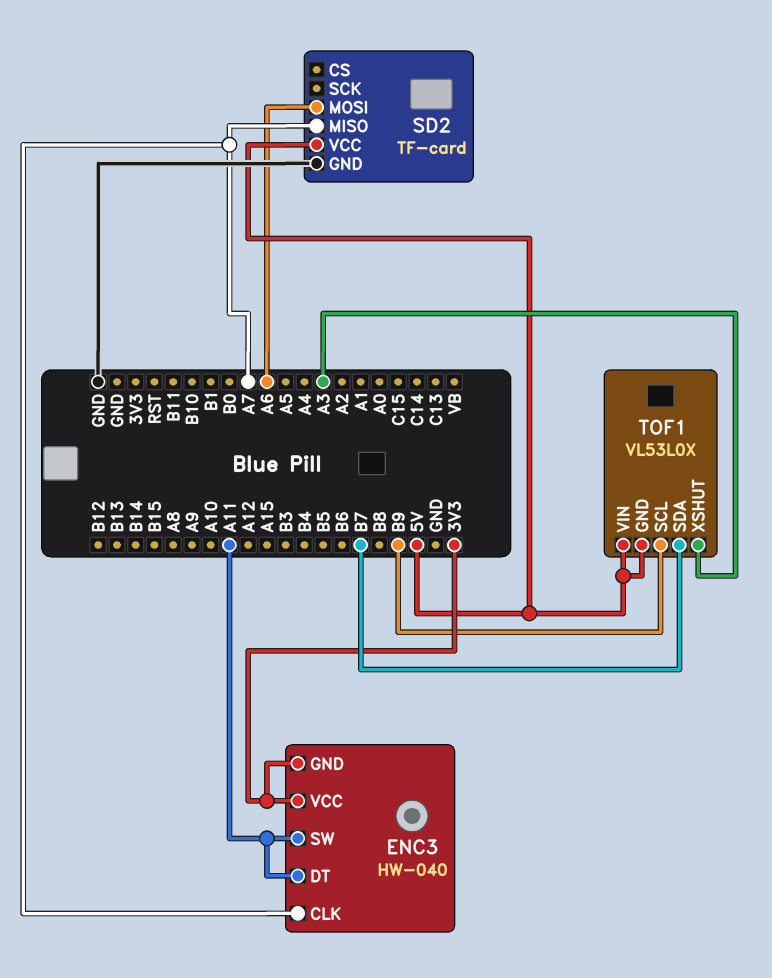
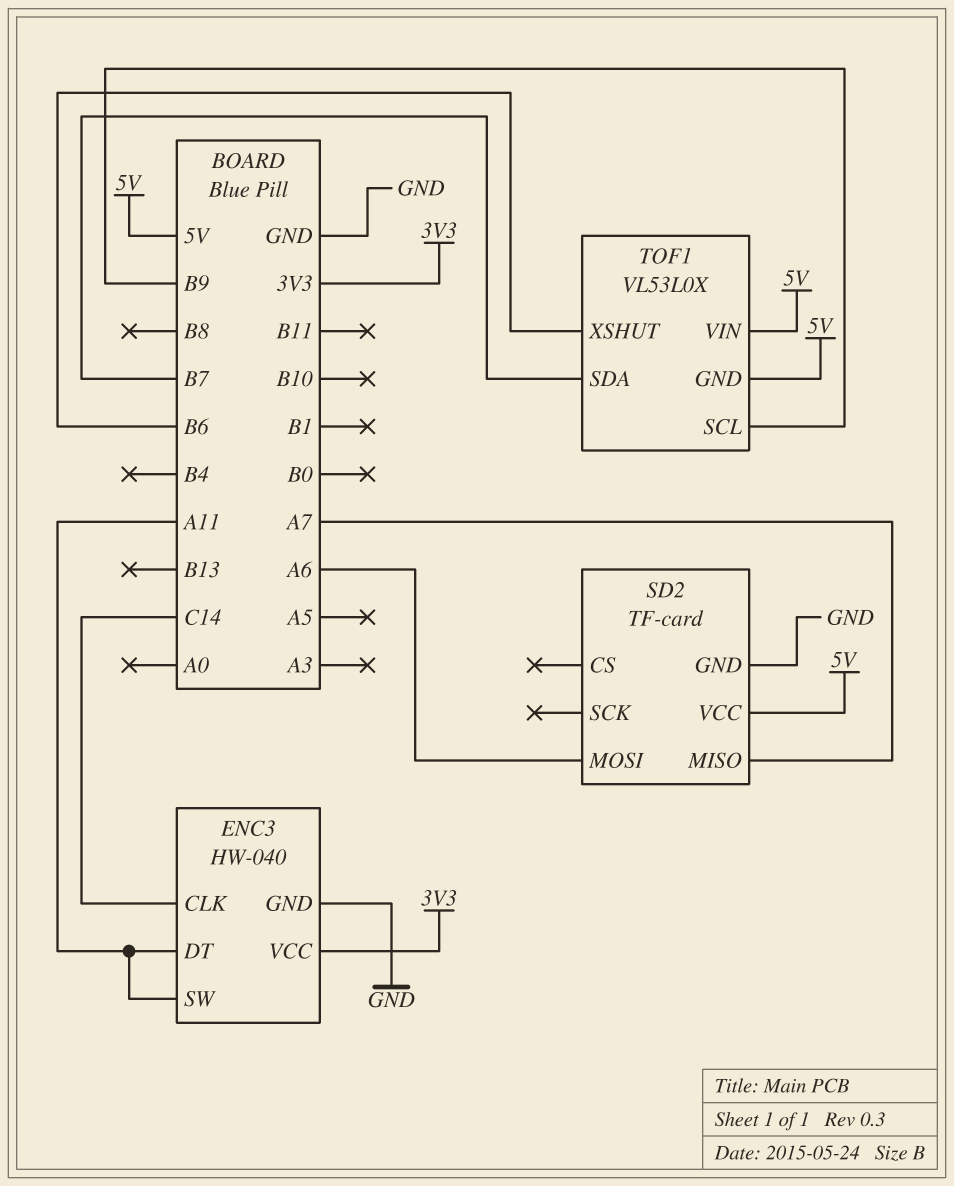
ENC3 pin CLK: A7 -> C14
ENC3 pin GND: 3V3 -> GND
TOF1 pin XSHUT: A3 -> B6

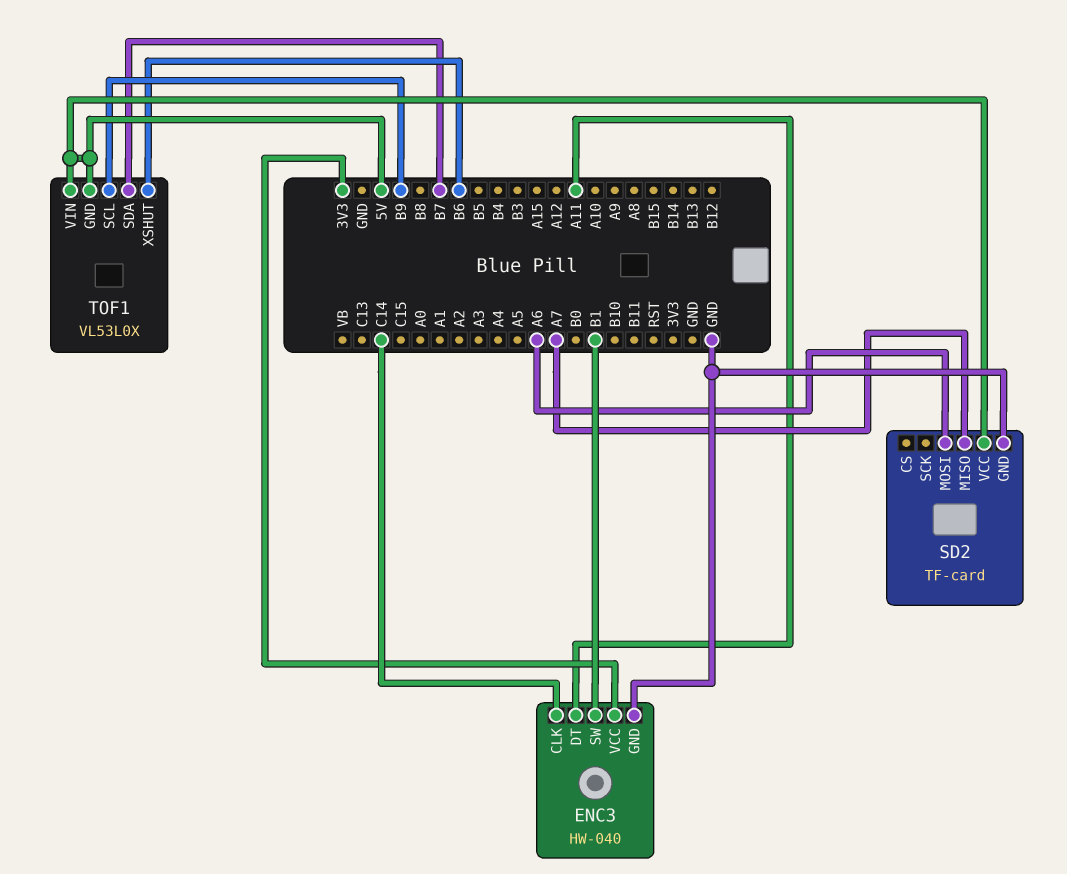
ENC3 pin SW: A11 -> B1

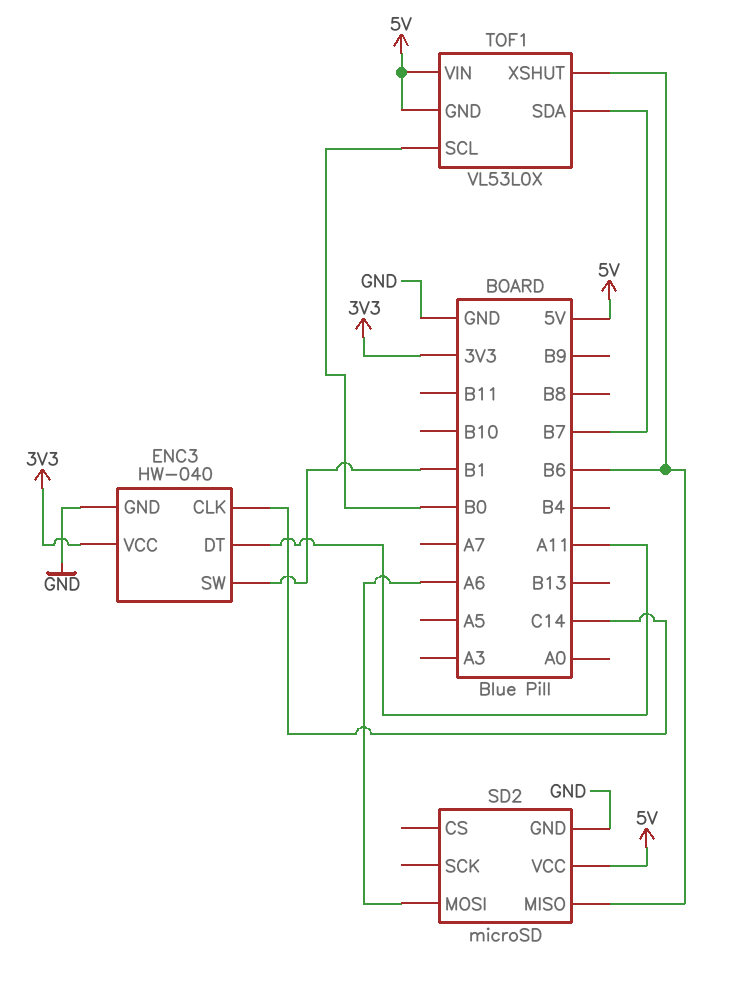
SD2: TF-card -> microSD
SD2 pin MISO: A7 -> B6
TOF1 pin SCL: B9 -> B0

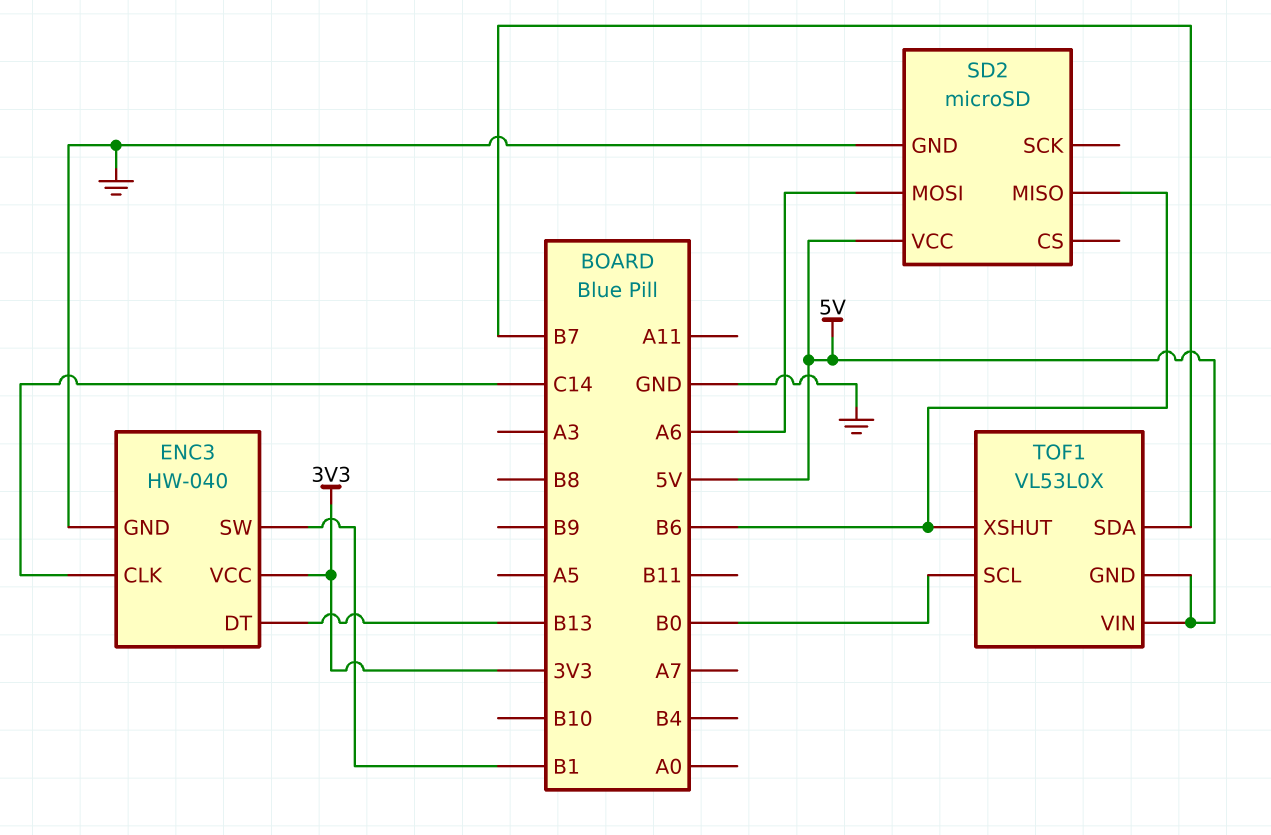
ENC3 pin DT: A11 -> B13

